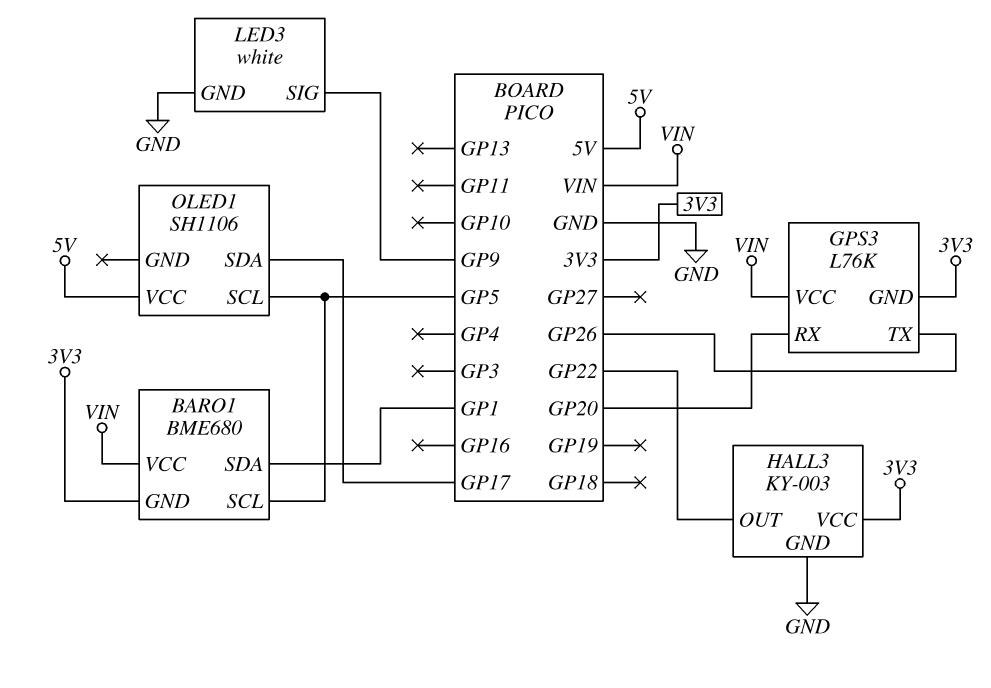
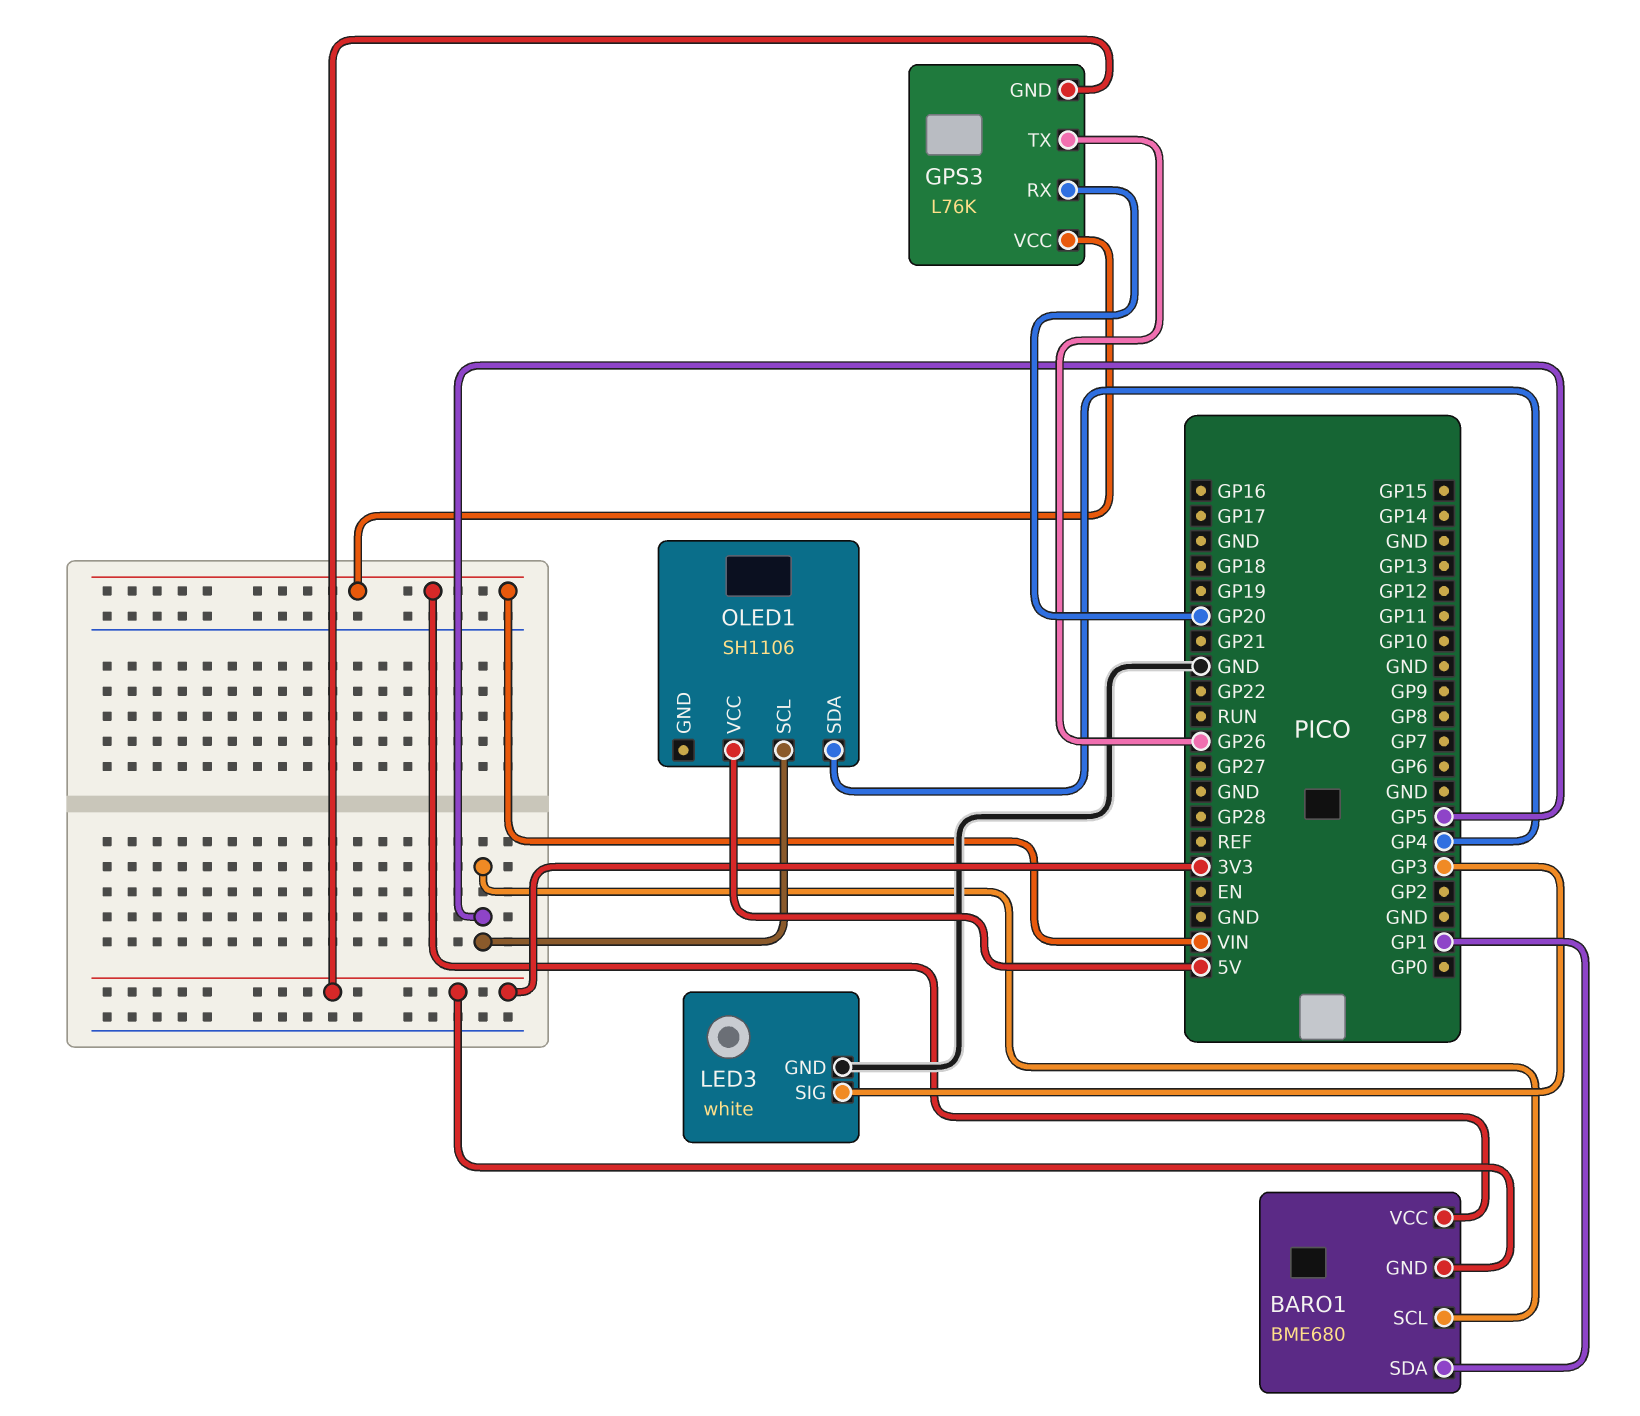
HALL3: KY-003 -> none
HALL3 pin GND: GND -> none
HALL3 pin OUT: GP22 -> none
HALL3 pin VCC: 3V3 -> none
LED3 pin SIG: GP9 -> GP3
OLED1 pin SDA: GP17 -> GP4

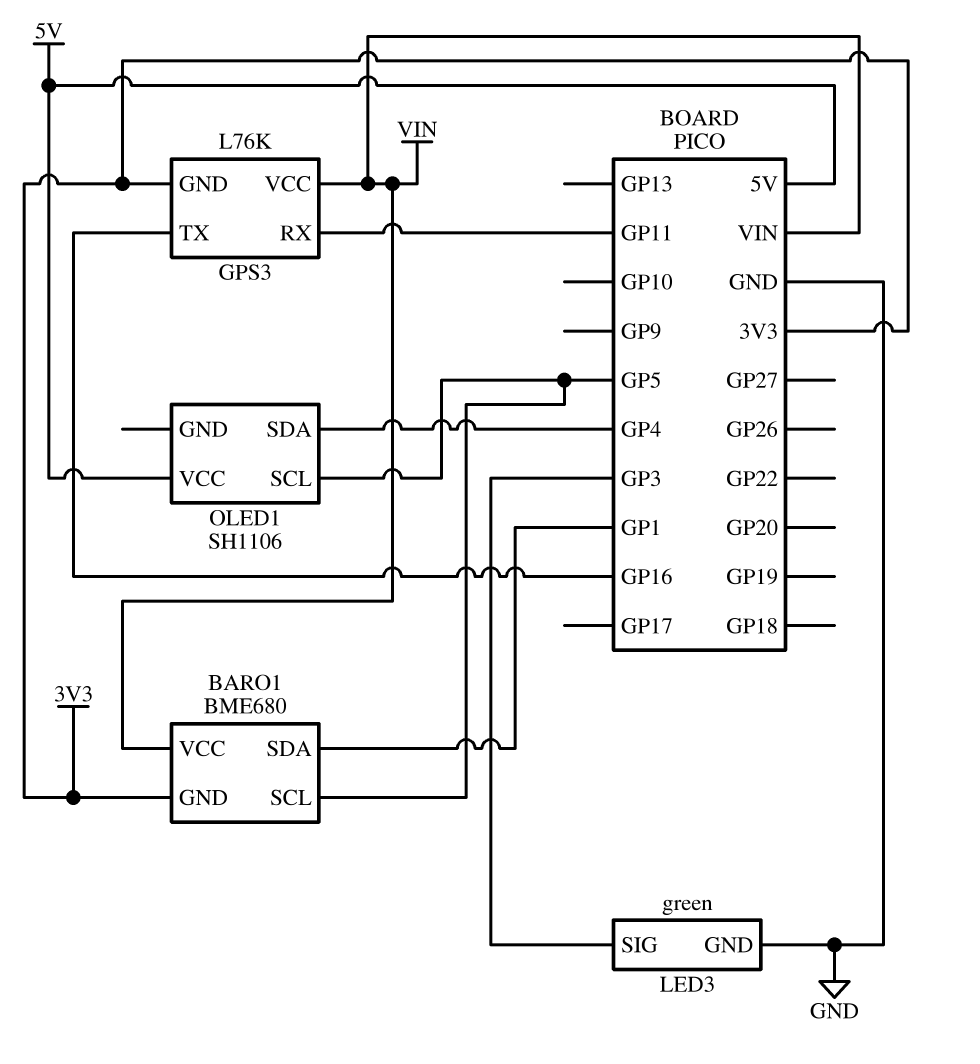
GPS3 pin RX: GP20 -> GP11
GPS3 pin TX: GP26 -> GP16
LED3: white -> green

